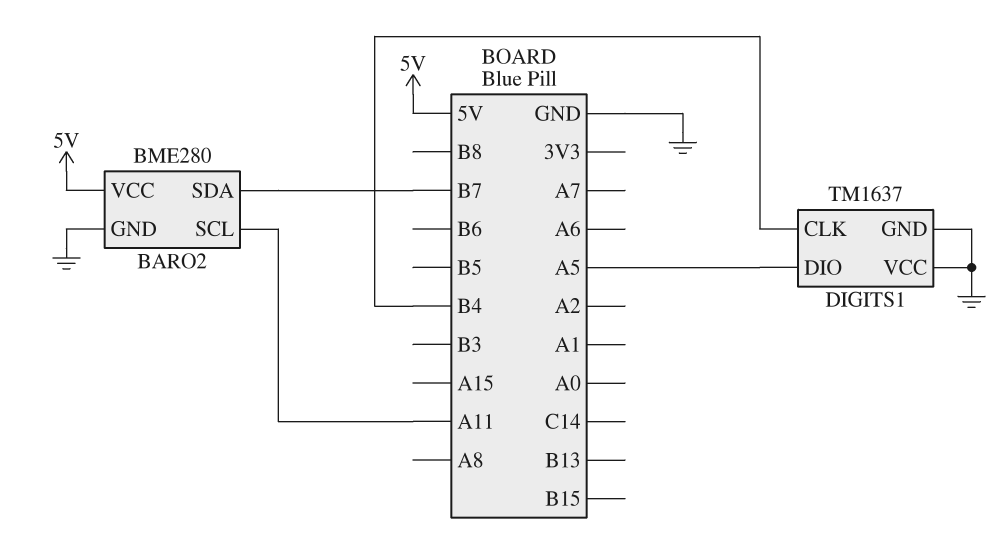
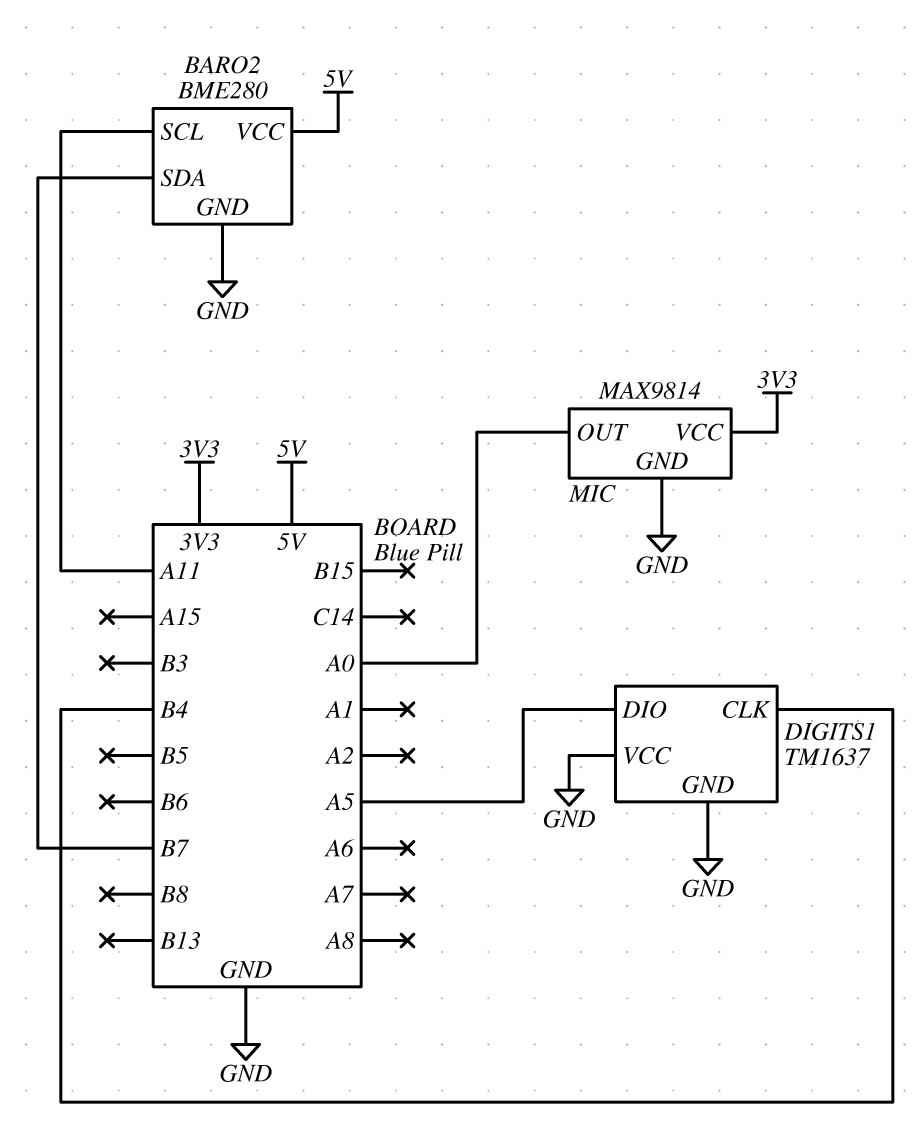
MIC: none -> MAX9814
MIC pin GND: none -> GND
MIC pin OUT: none -> A0
MIC pin VCC: none -> 3V3

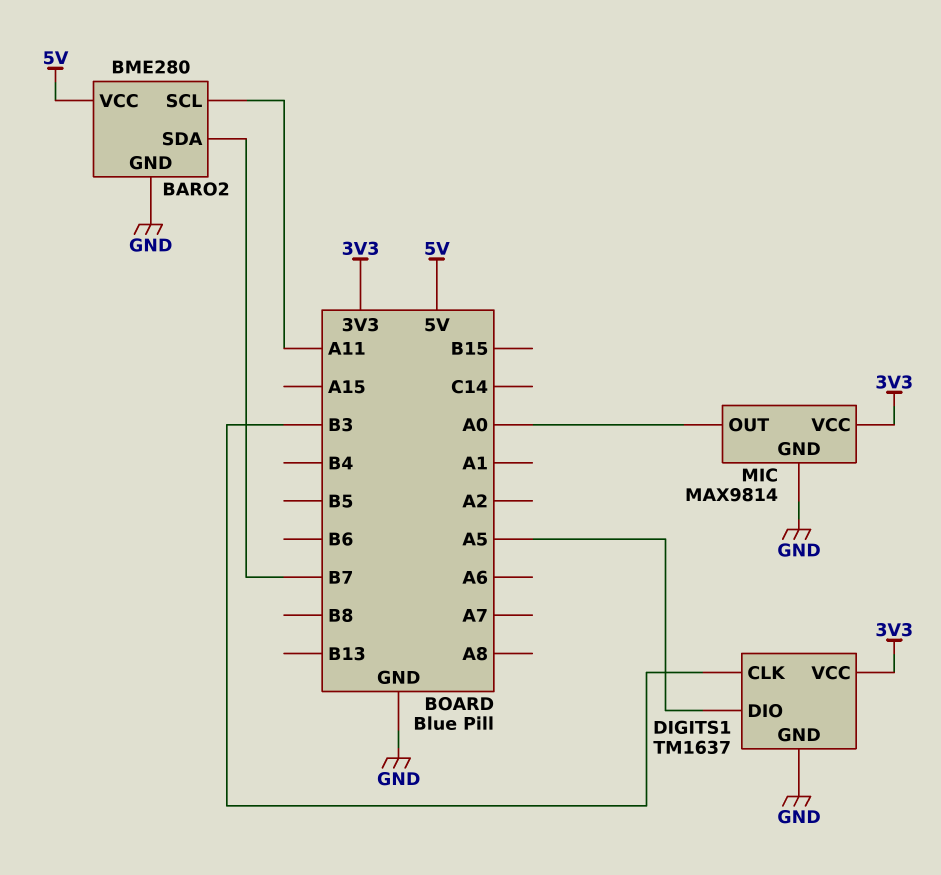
DIGITS1 pin CLK: B4 -> B3
DIGITS1 pin VCC: GND -> 3V3

